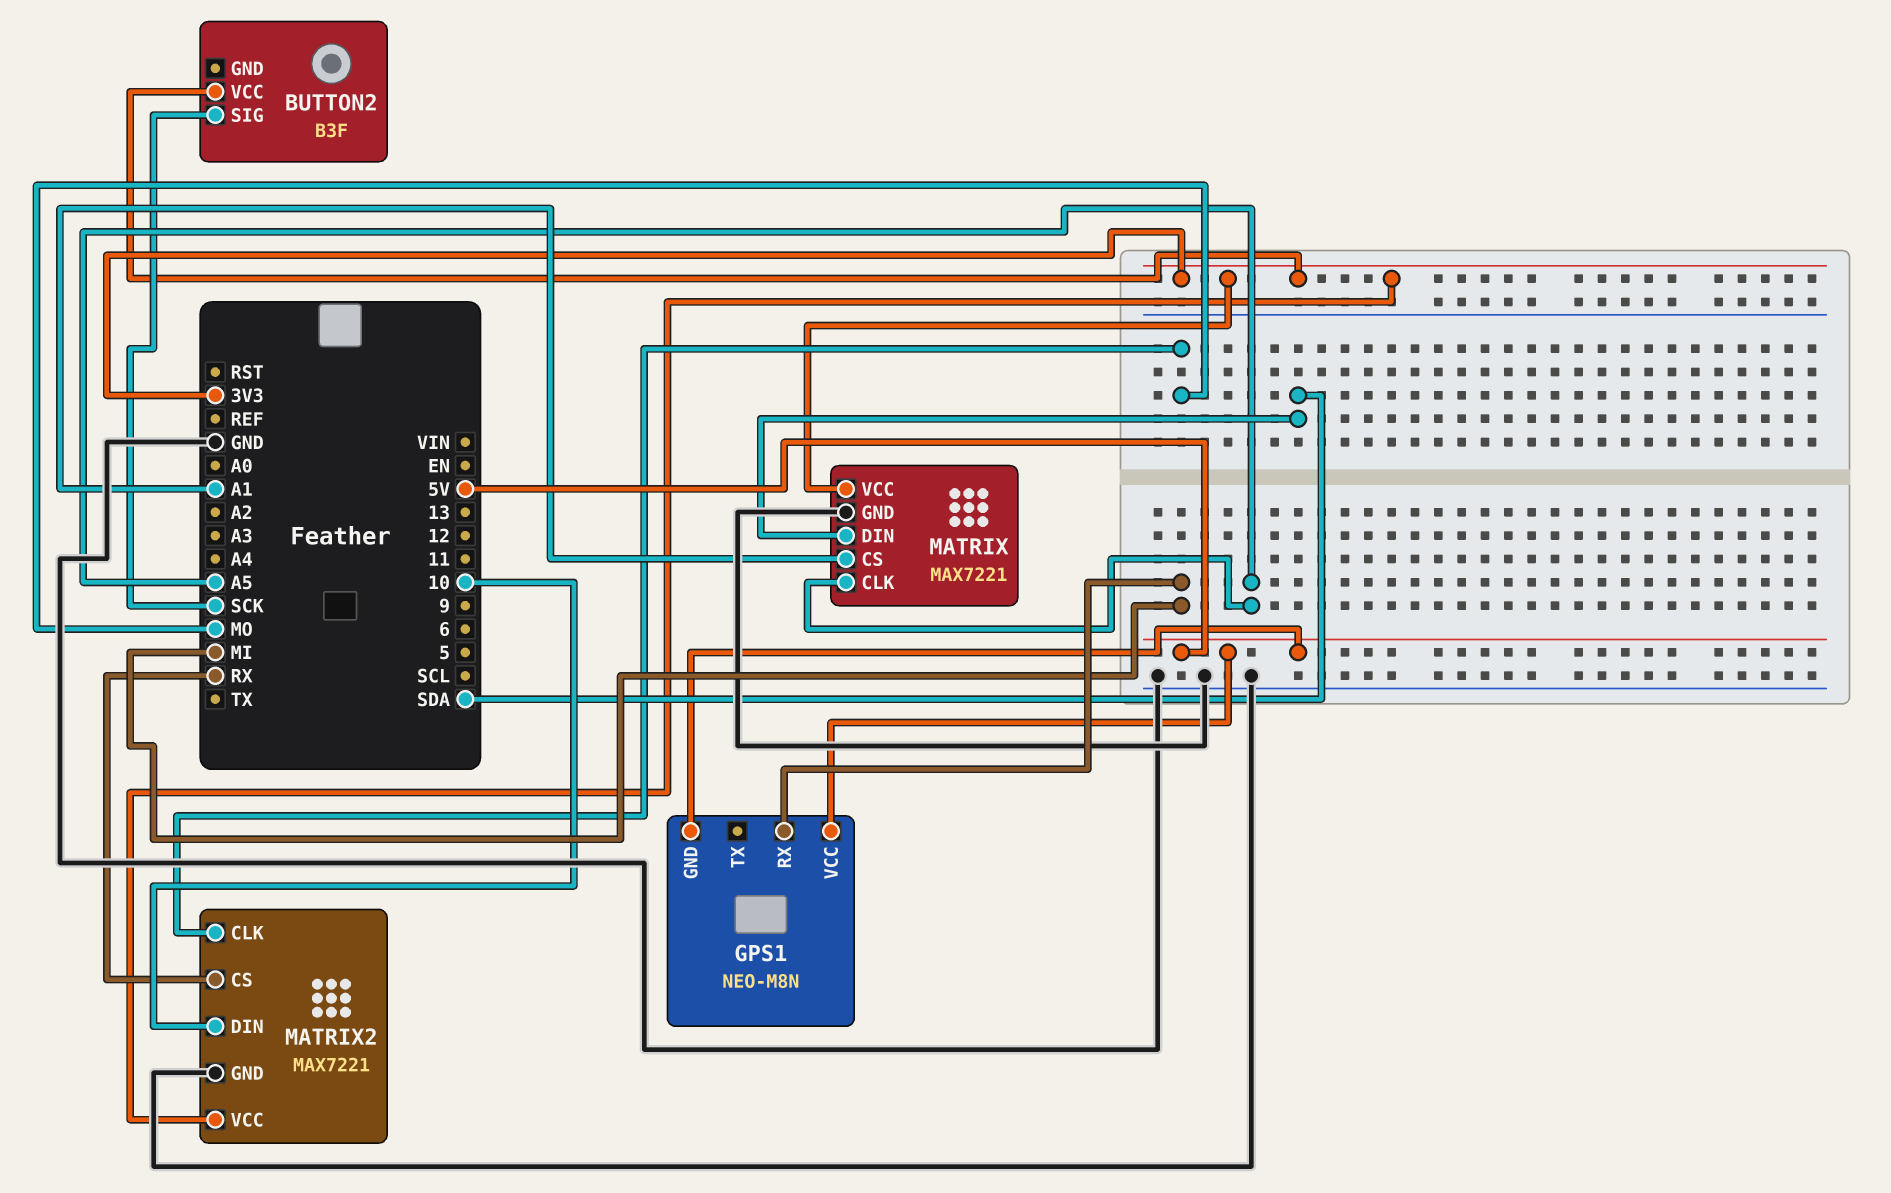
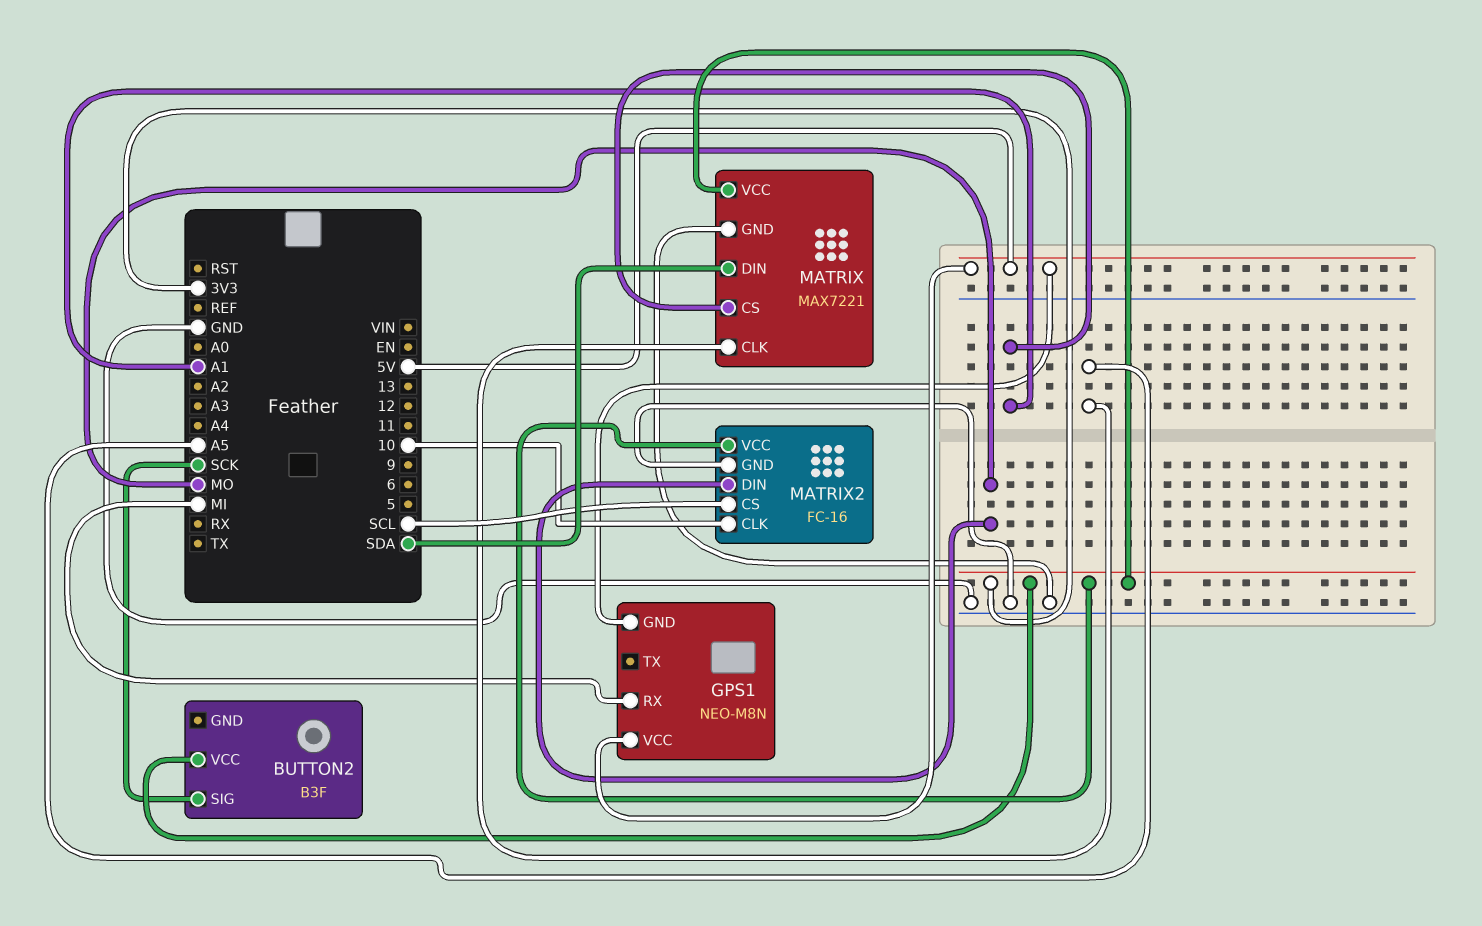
MATRIX2: MAX7221 -> FC-16
MATRIX2 pin CLK: MO -> 10
MATRIX2 pin CS: RX -> SCL
MATRIX2 pin DIN: 10 -> MO

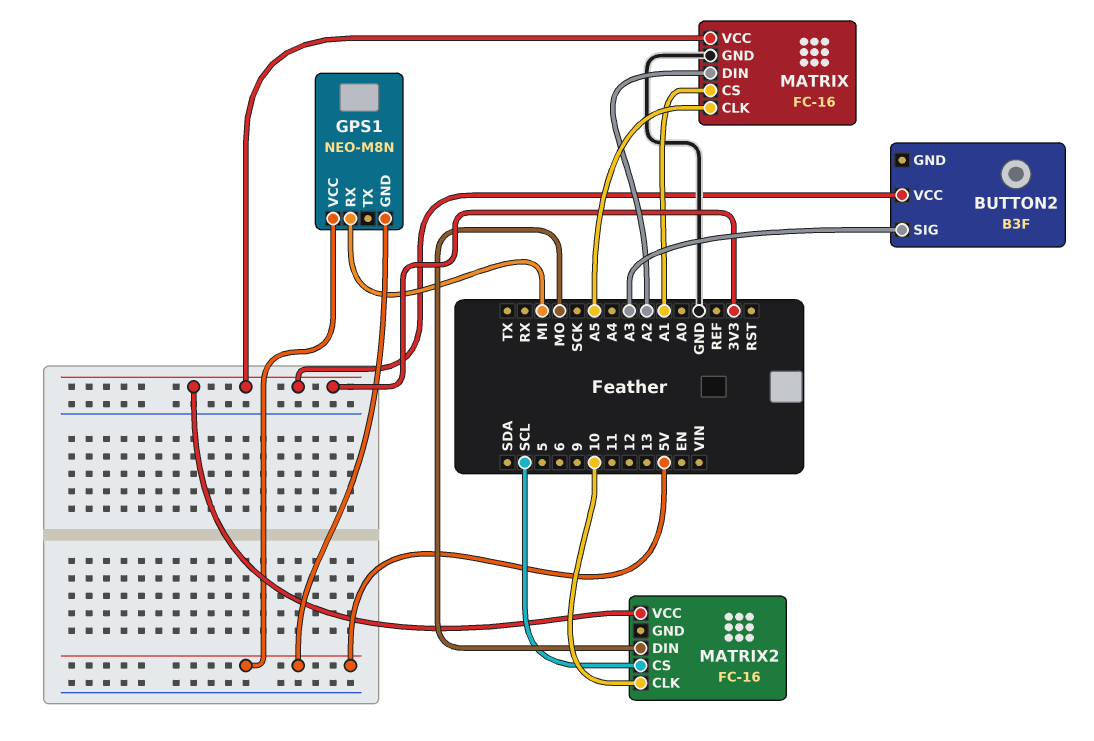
BUTTON2 pin SIG: SCK -> A3
MATRIX: MAX7221 -> FC-16
MATRIX pin DIN: SDA -> A2
MATRIX2 pin GND: GND -> none

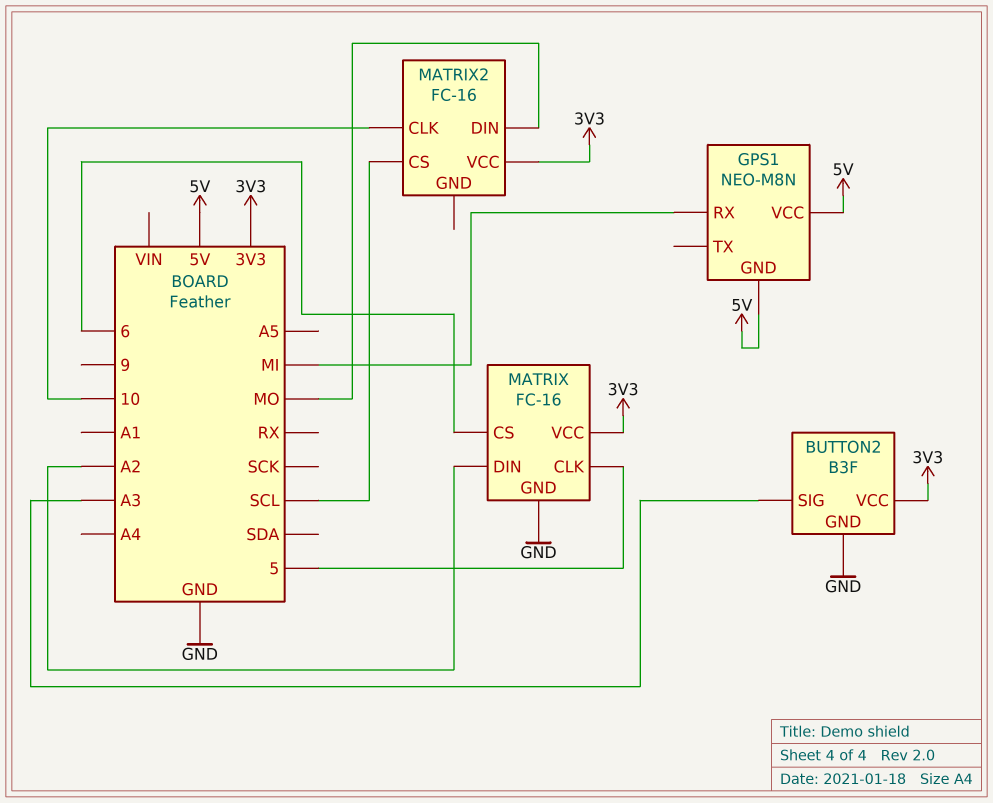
BUTTON2 pin GND: none -> GND
MATRIX pin CLK: A5 -> 5
MATRIX pin CS: A1 -> 6

